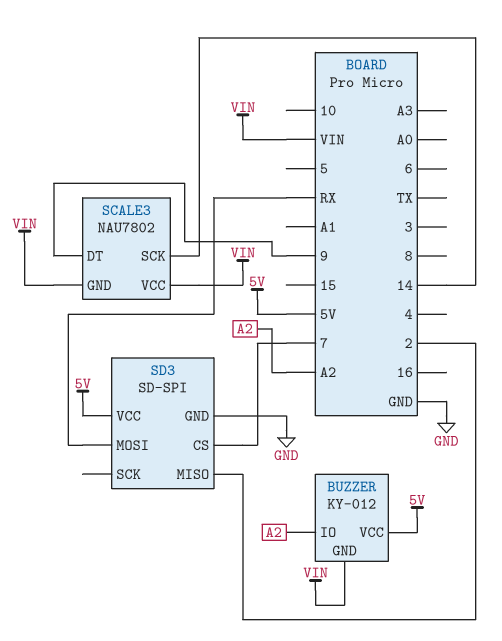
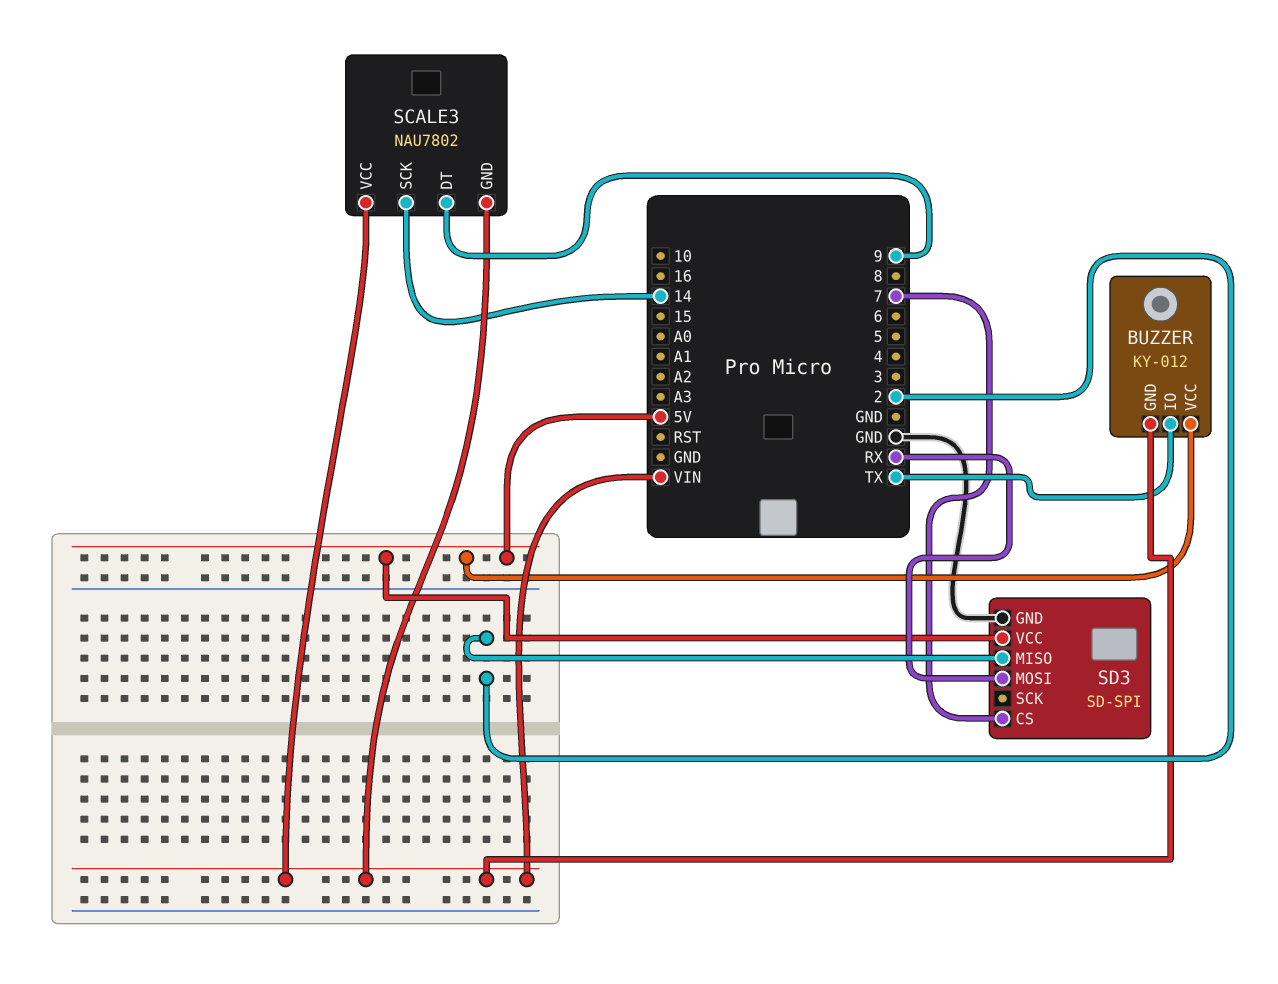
BUZZER pin IO: A2 -> TX

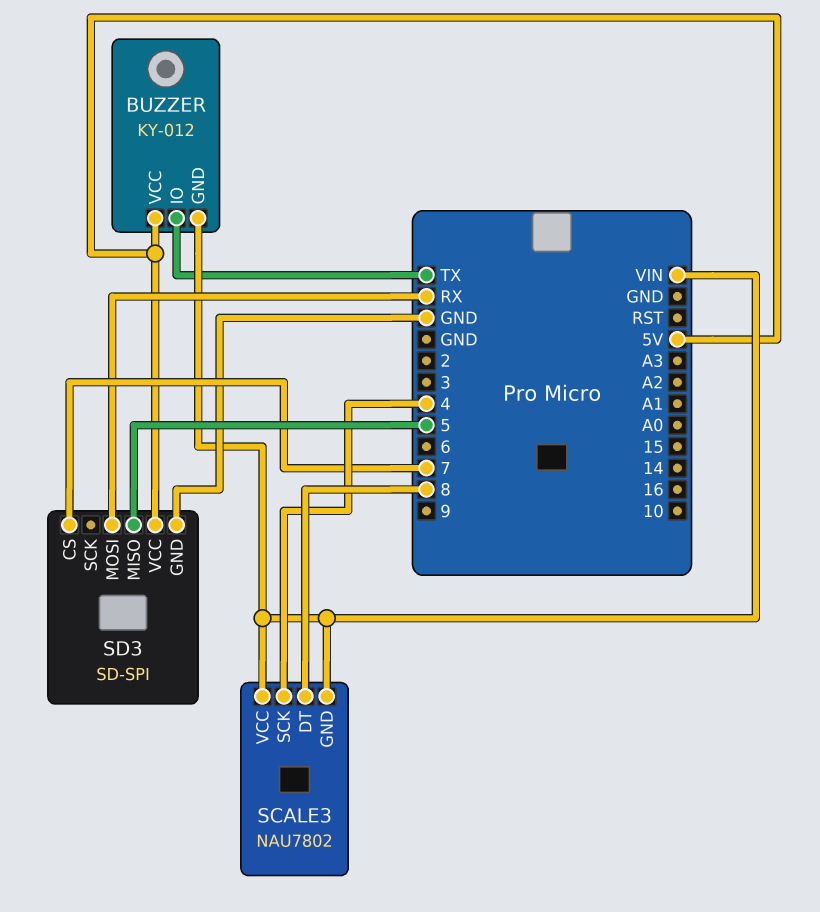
SCALE3 pin DT: 9 -> 8
SCALE3 pin SCK: 14 -> 4
SD3 pin MISO: 2 -> 5

